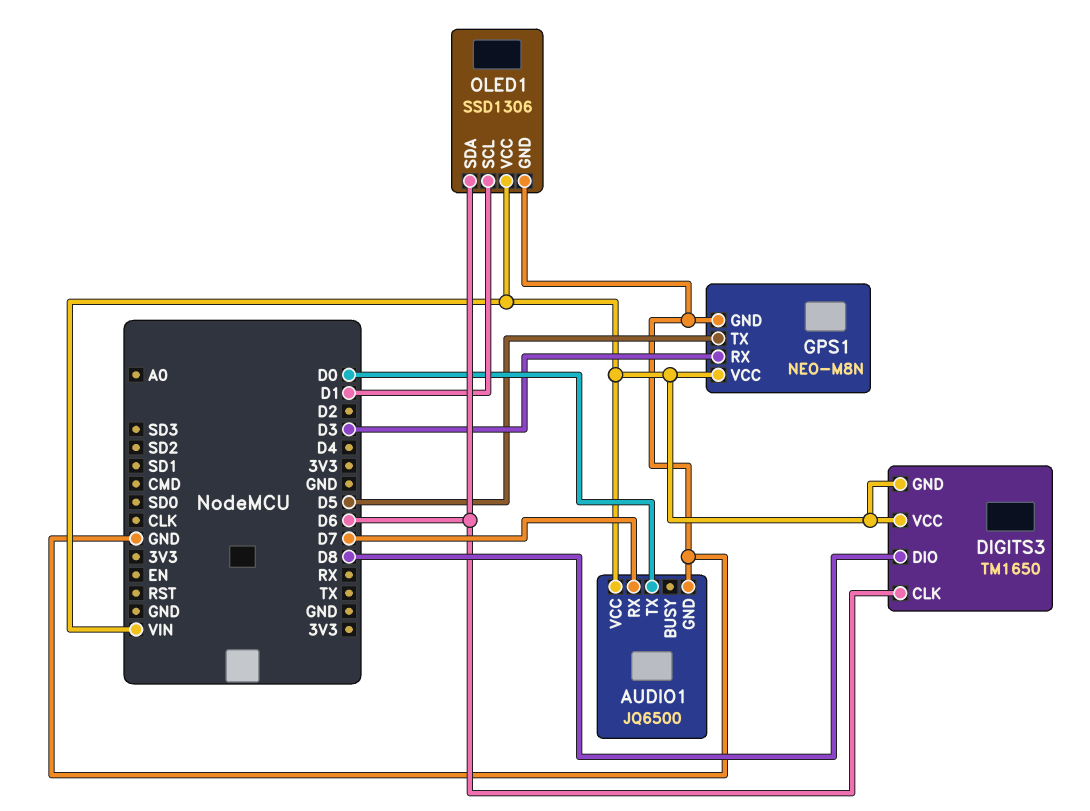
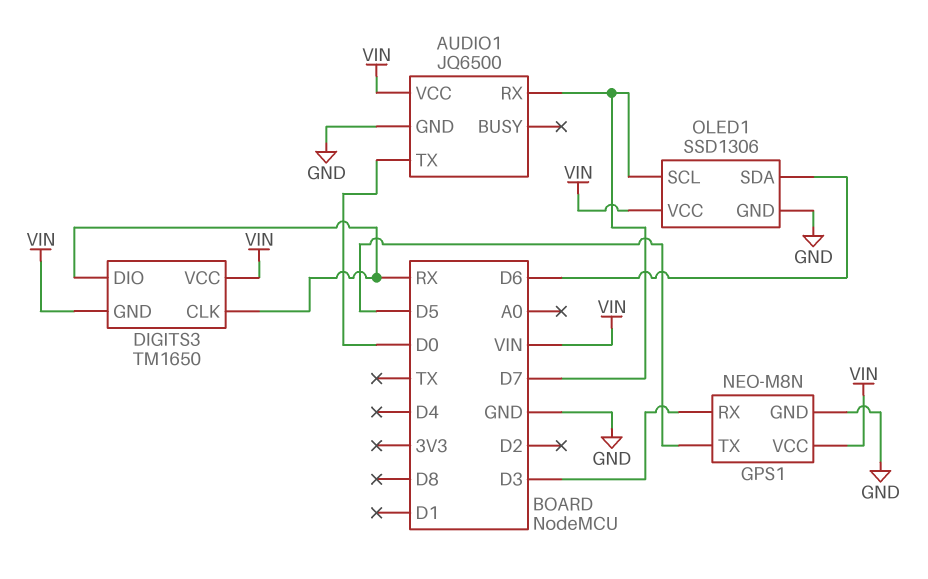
DIGITS3 pin CLK: D6 -> RX
DIGITS3 pin DIO: D8 -> RX
OLED1 pin SCL: D1 -> D7

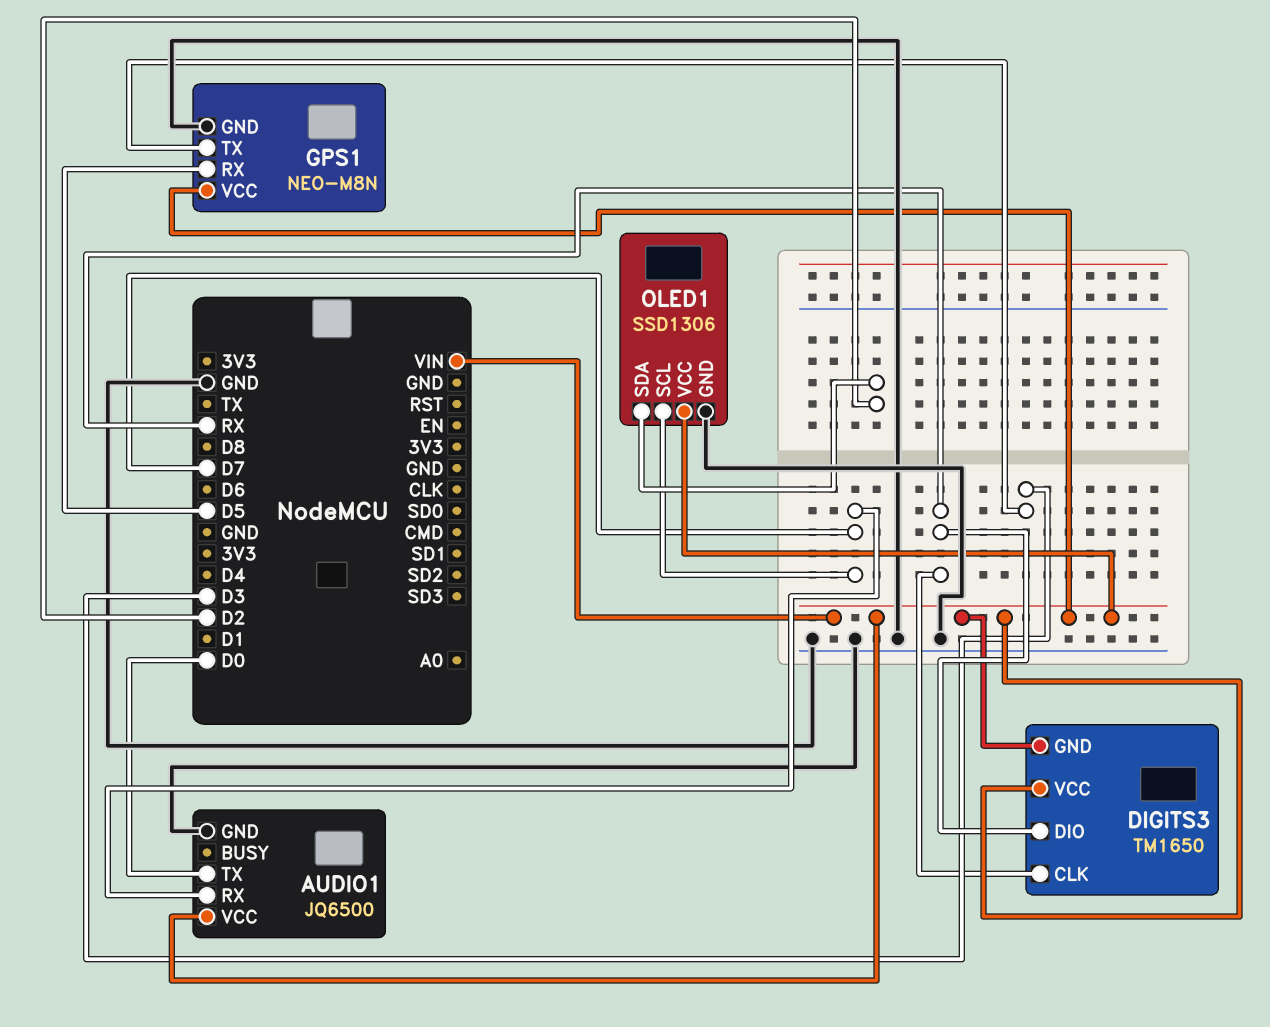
GPS1 pin RX: D3 -> D5
GPS1 pin TX: D5 -> D3
OLED1 pin SDA: D6 -> D2

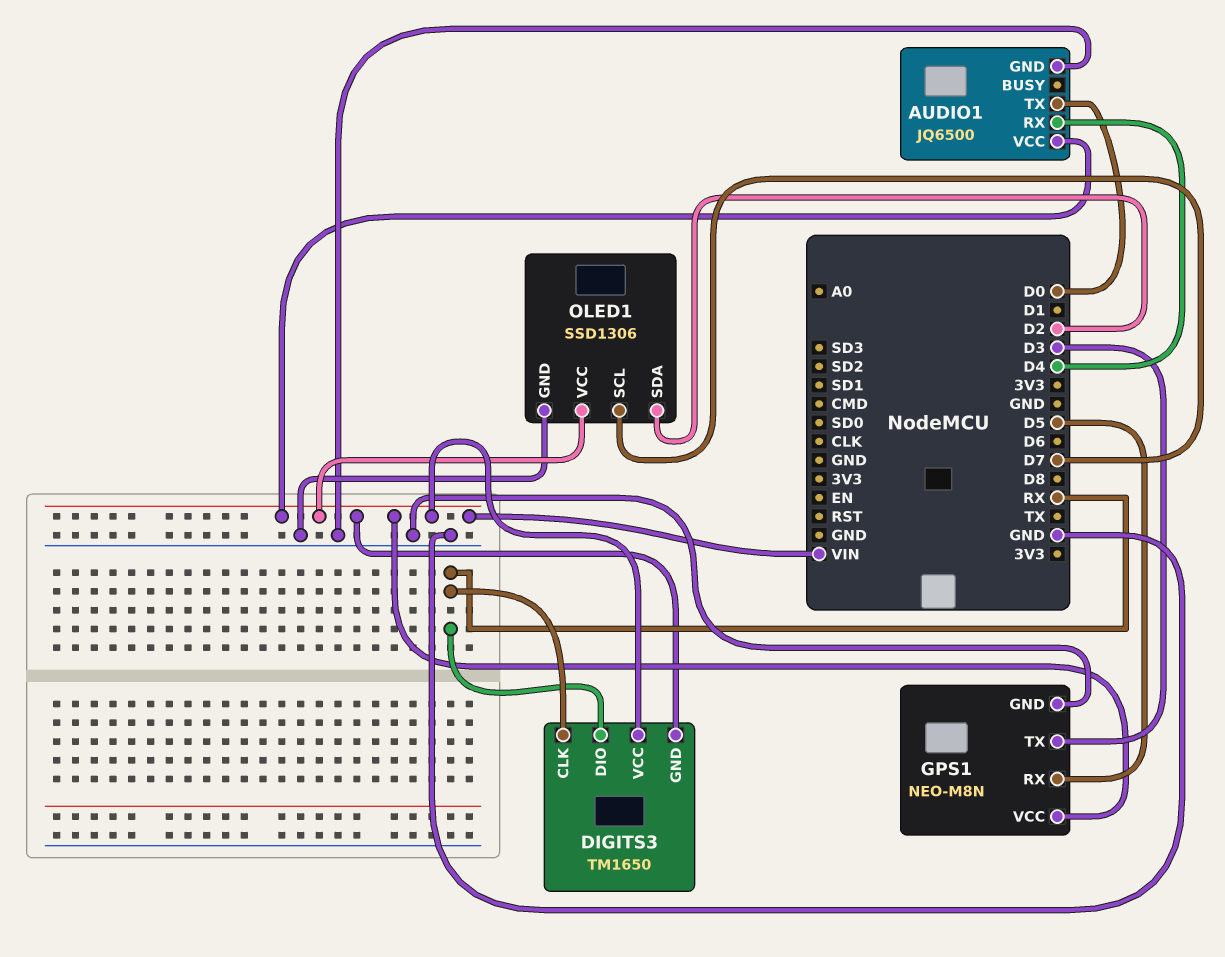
AUDIO1 pin RX: D7 -> D4

